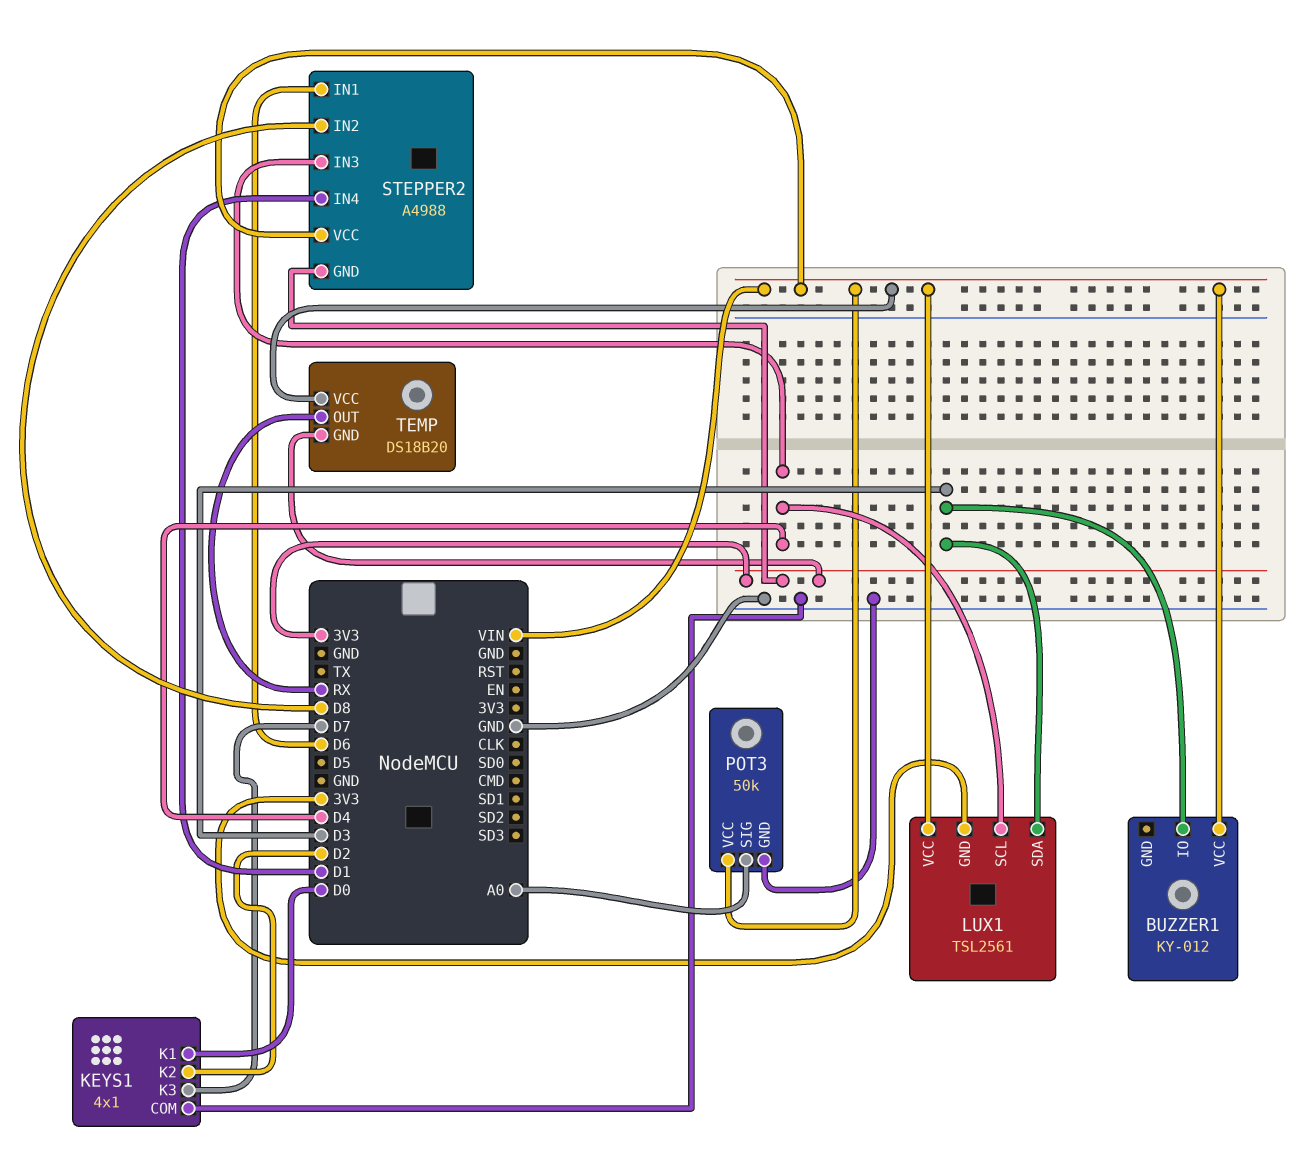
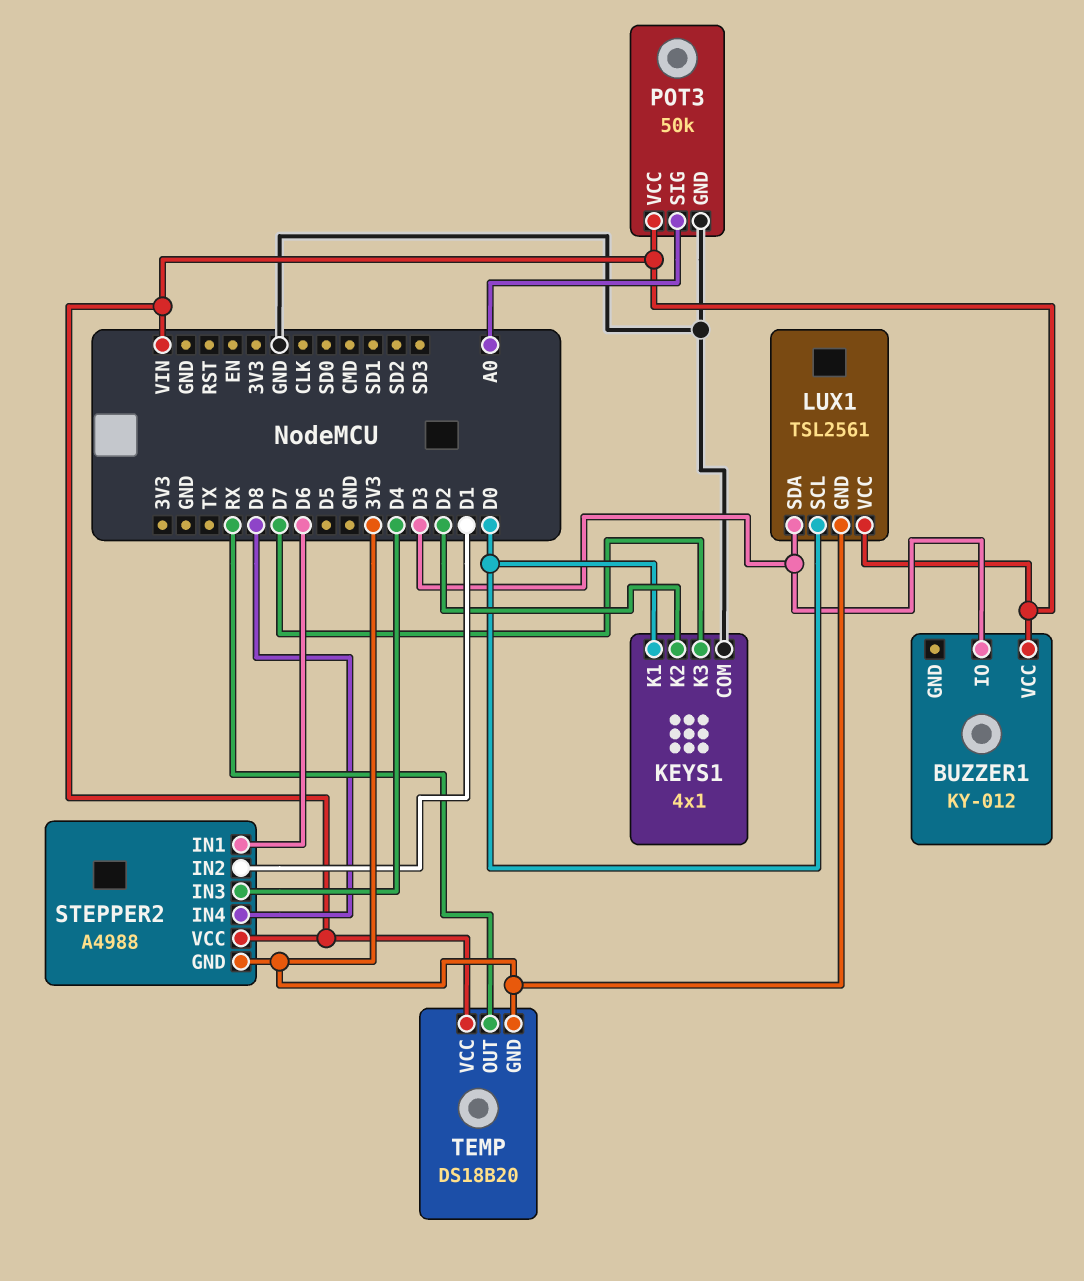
LUX1 pin SCL: D4 -> D0
STEPPER2 pin IN2: D8 -> D1
STEPPER2 pin IN4: D1 -> D8

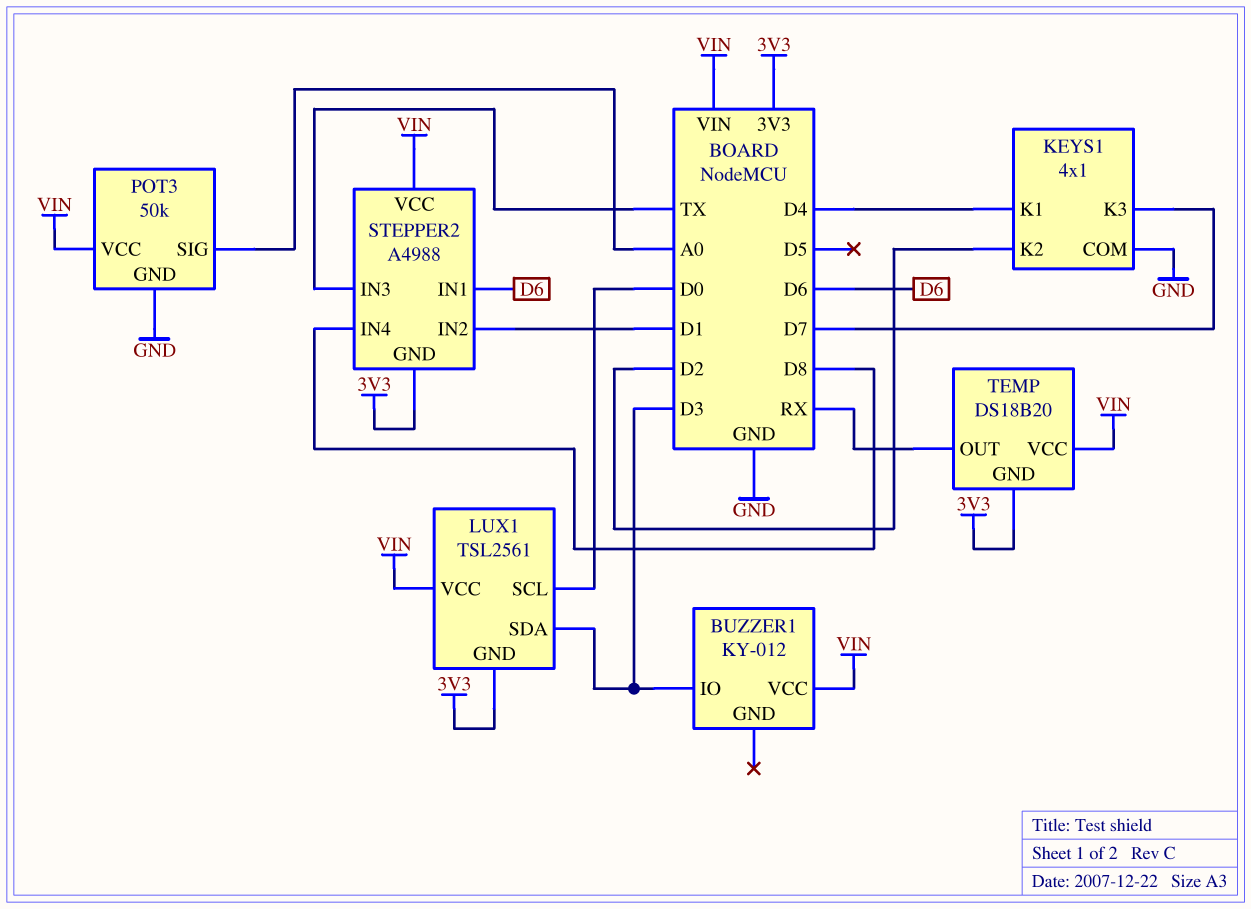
KEYS1 pin K1: D0 -> D4
STEPPER2 pin IN3: D4 -> TX

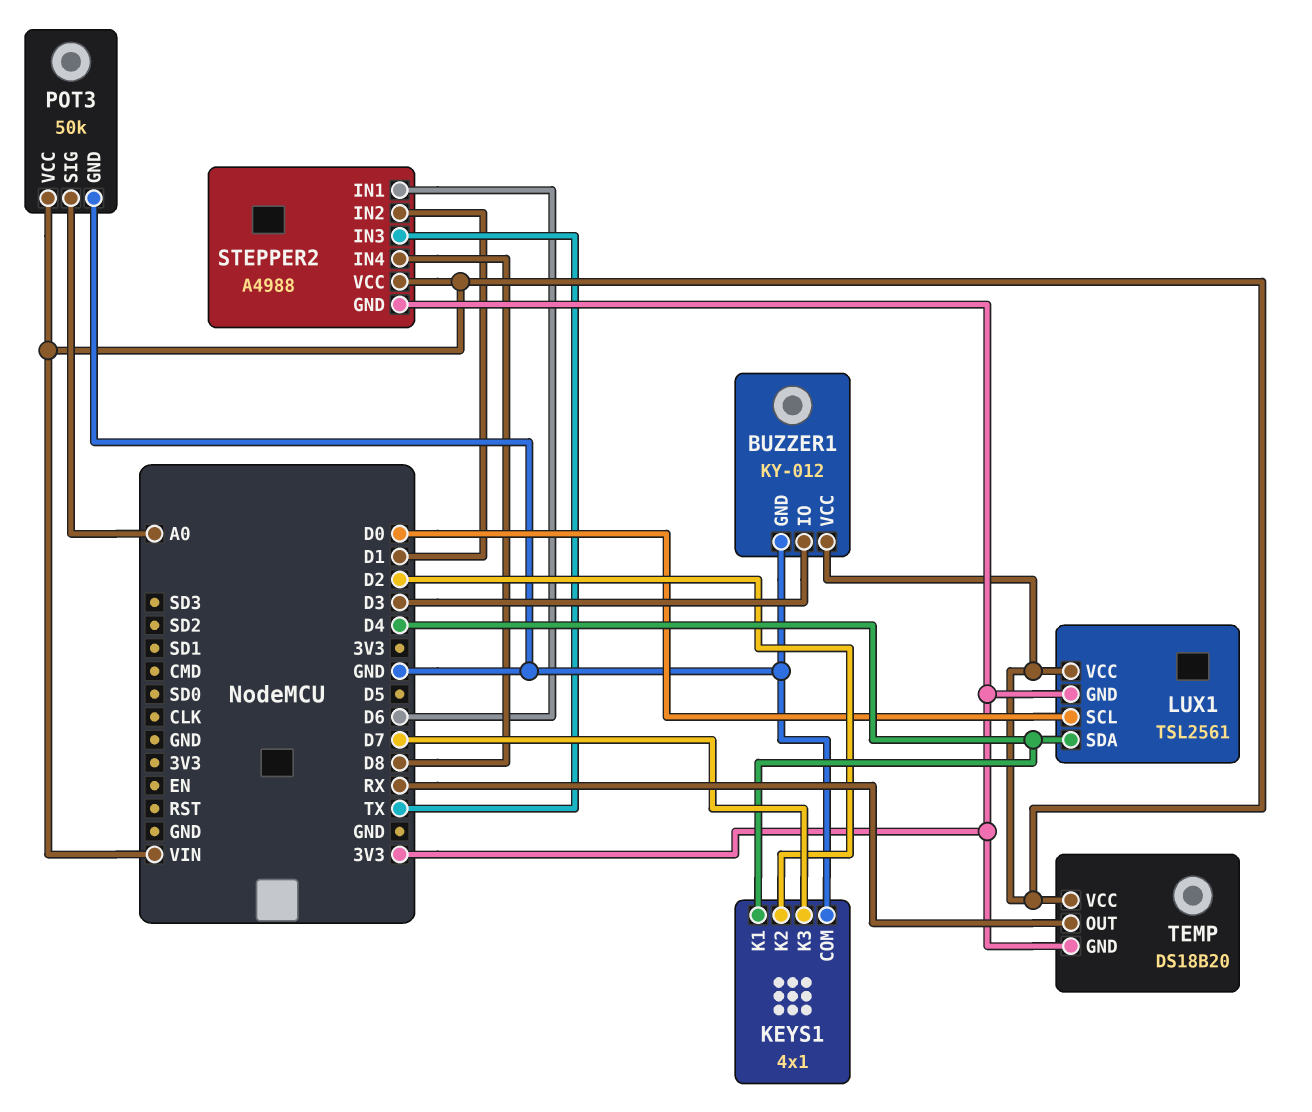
BUZZER1 pin GND: none -> GND
LUX1 pin SDA: D3 -> D4

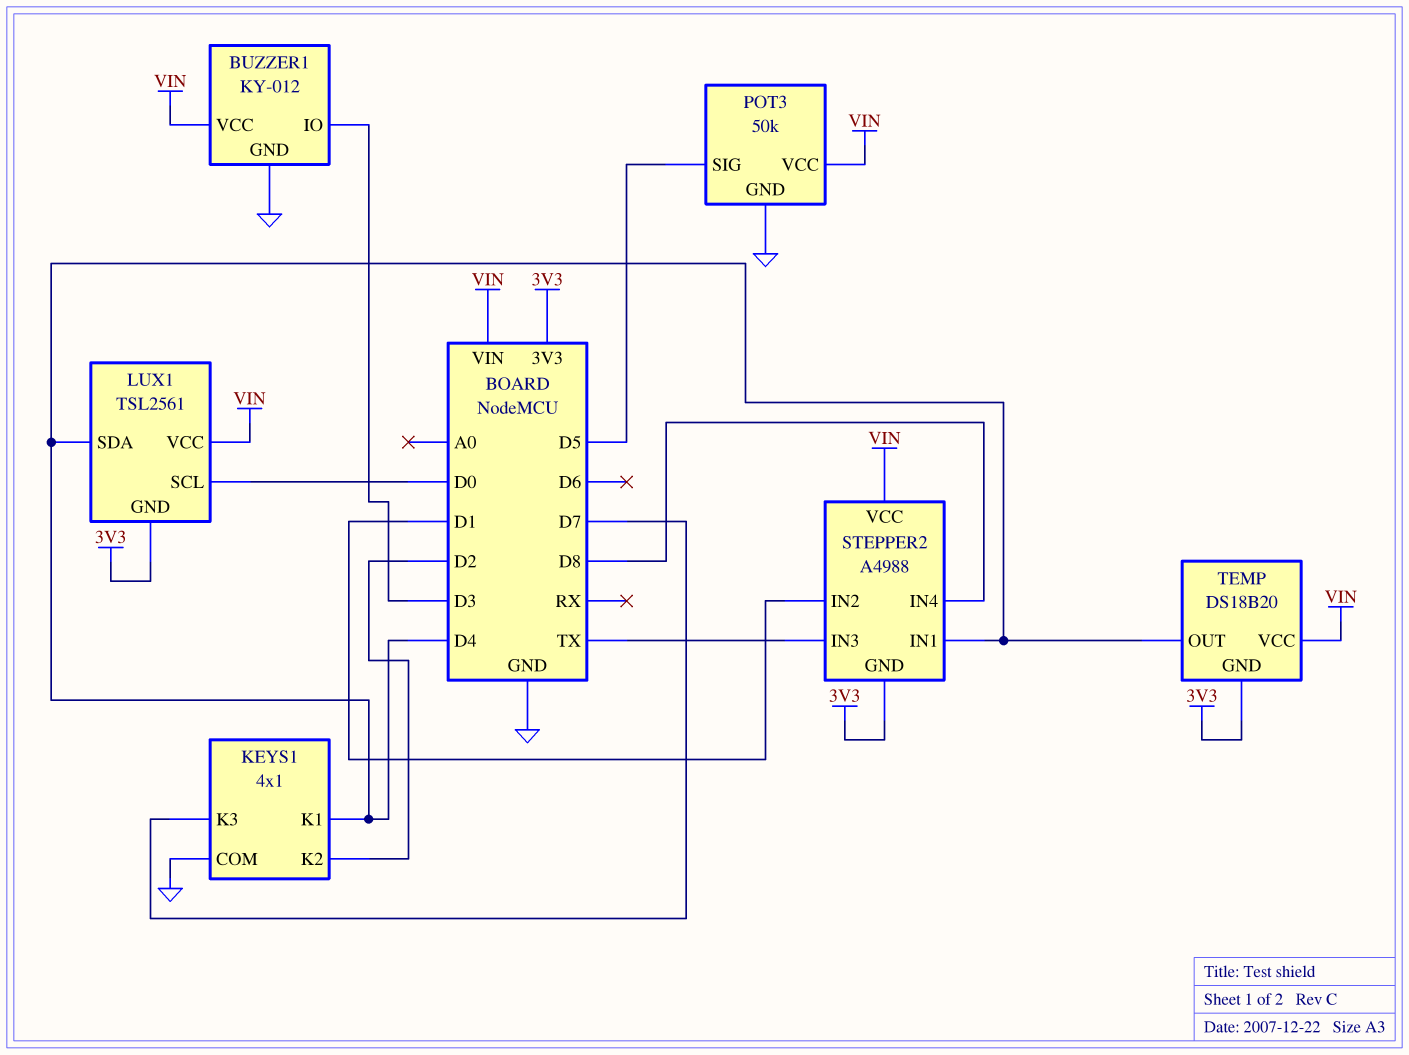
POT3 pin SIG: A0 -> D5
STEPPER2 pin IN1: D6 -> D4
TEMP pin OUT: RX -> D4

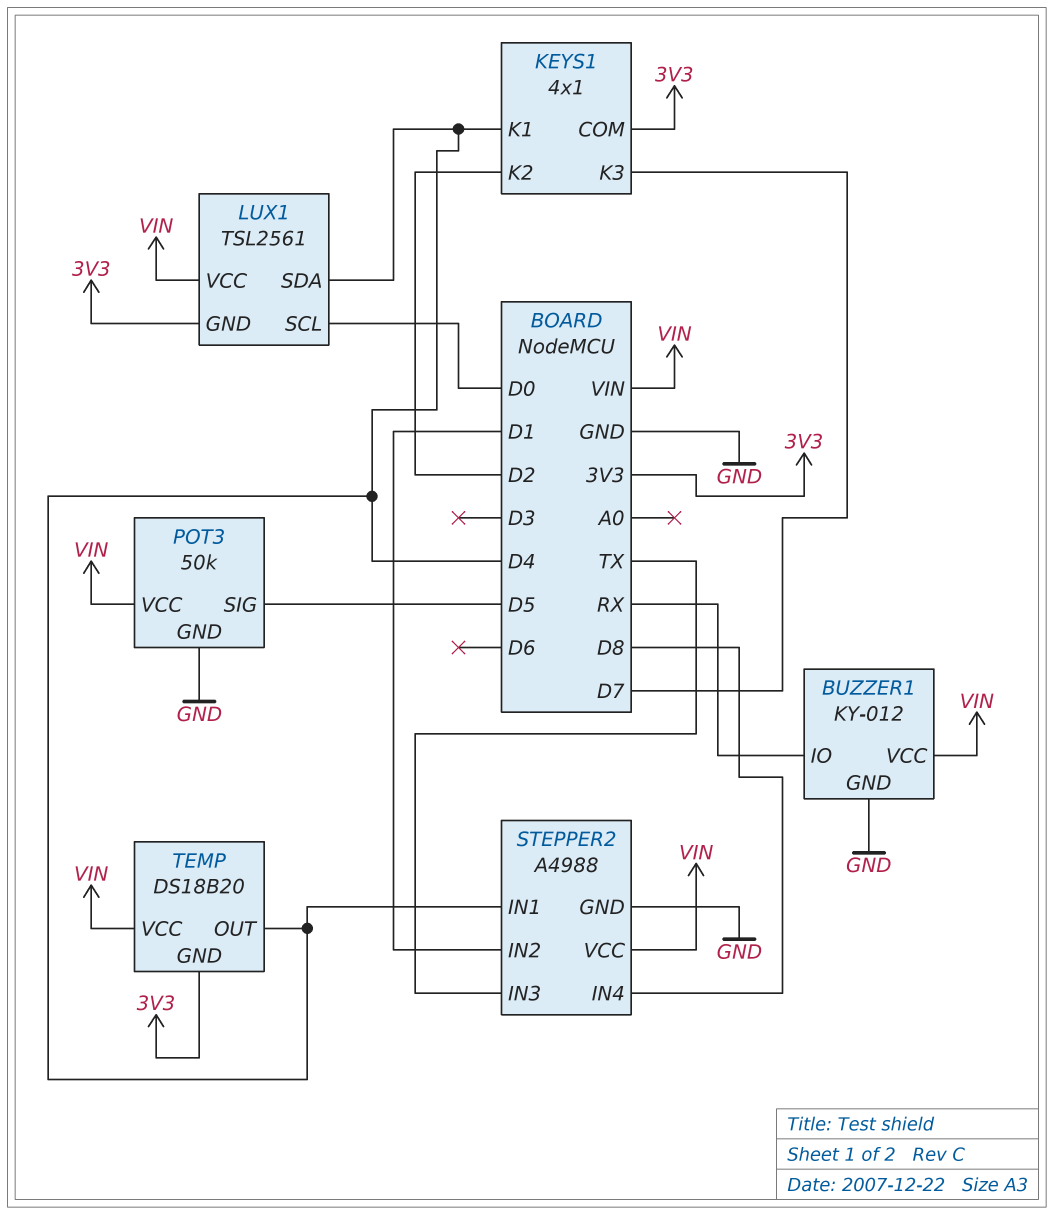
BUZZER1 pin IO: D3 -> RX
KEYS1 pin COM: GND -> 3V3
STEPPER2 pin GND: 3V3 -> GND

